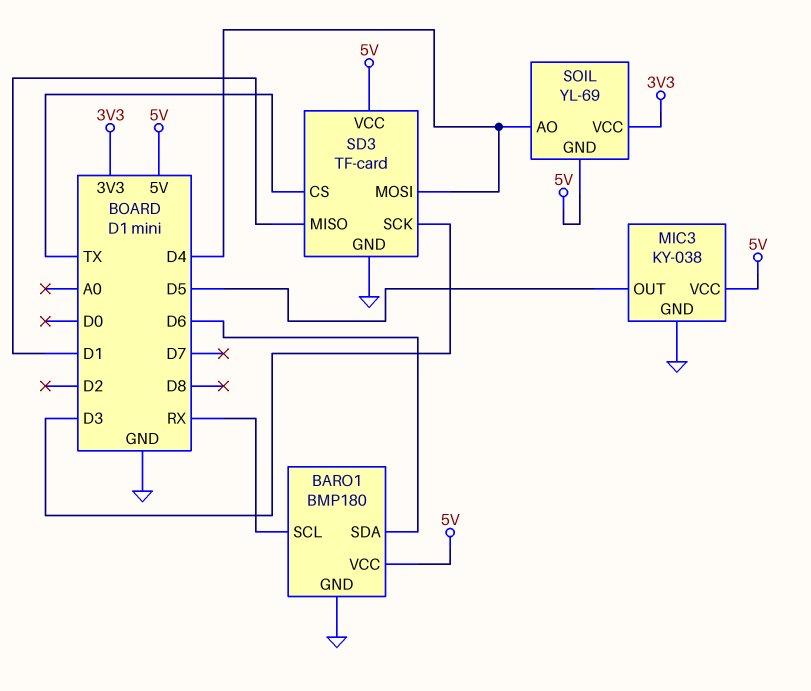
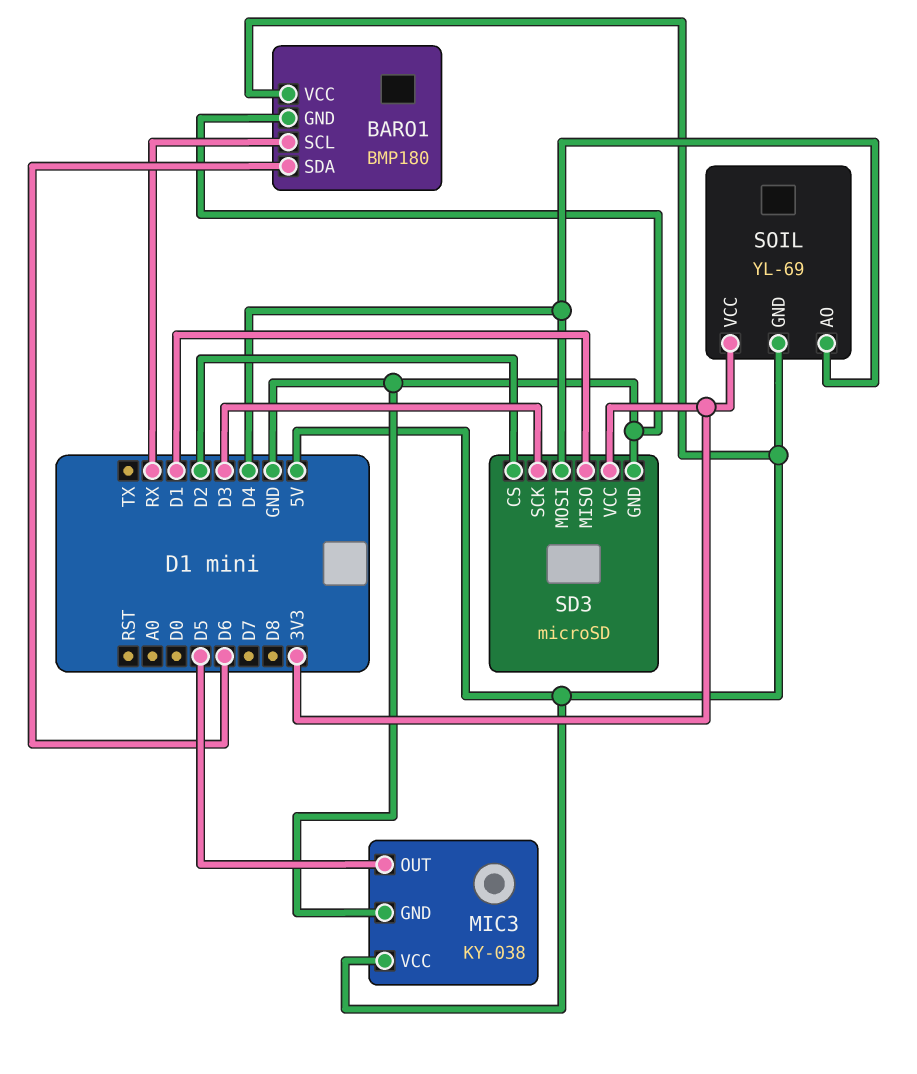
SD3: TF-card -> microSD
SD3 pin CS: TX -> D2
SD3 pin VCC: 5V -> 3V3

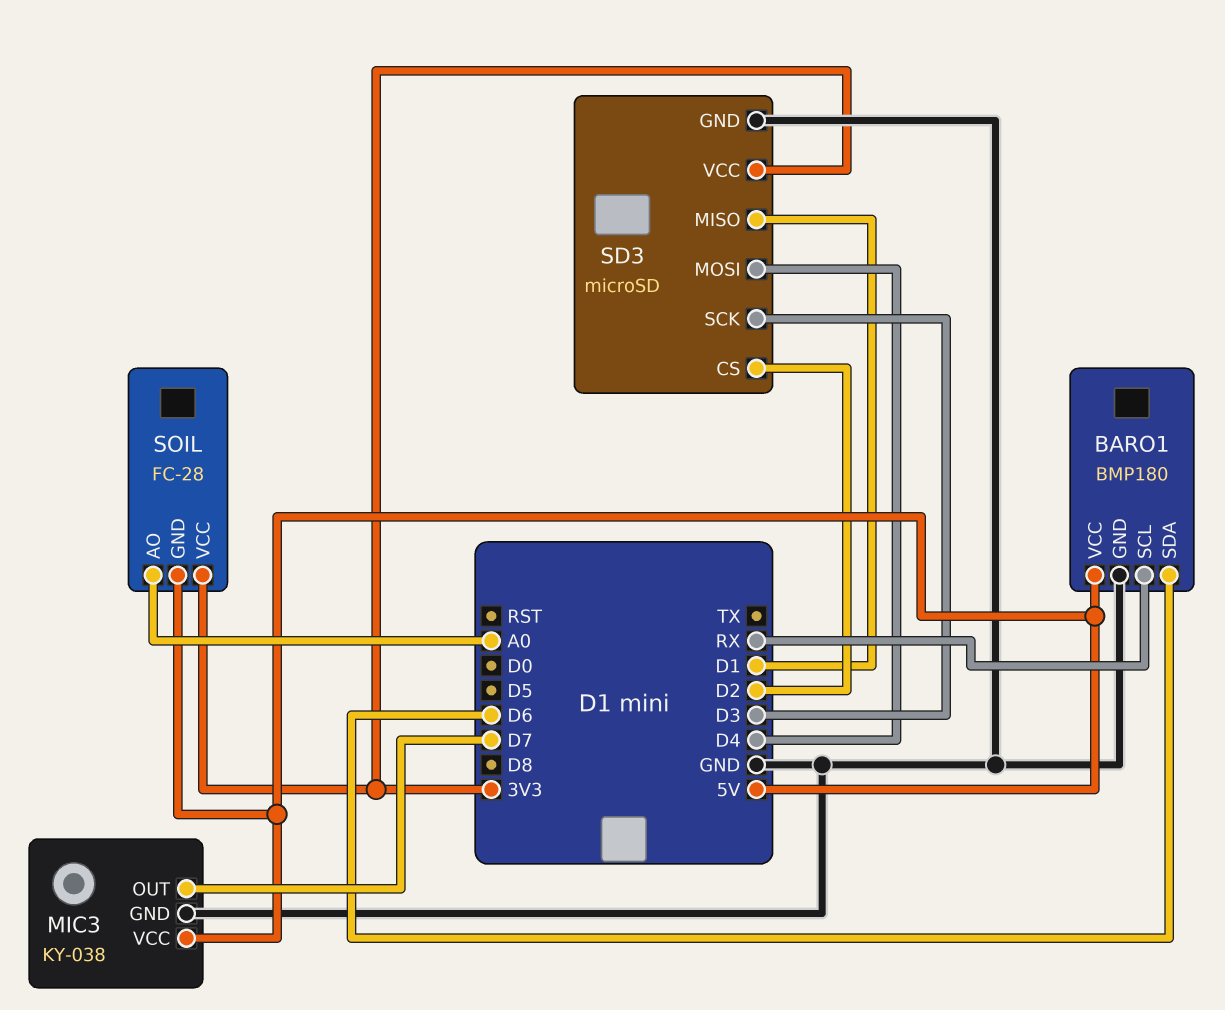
MIC3 pin OUT: D5 -> D7
SOIL: YL-69 -> FC-28
SOIL pin AO: D4 -> A0

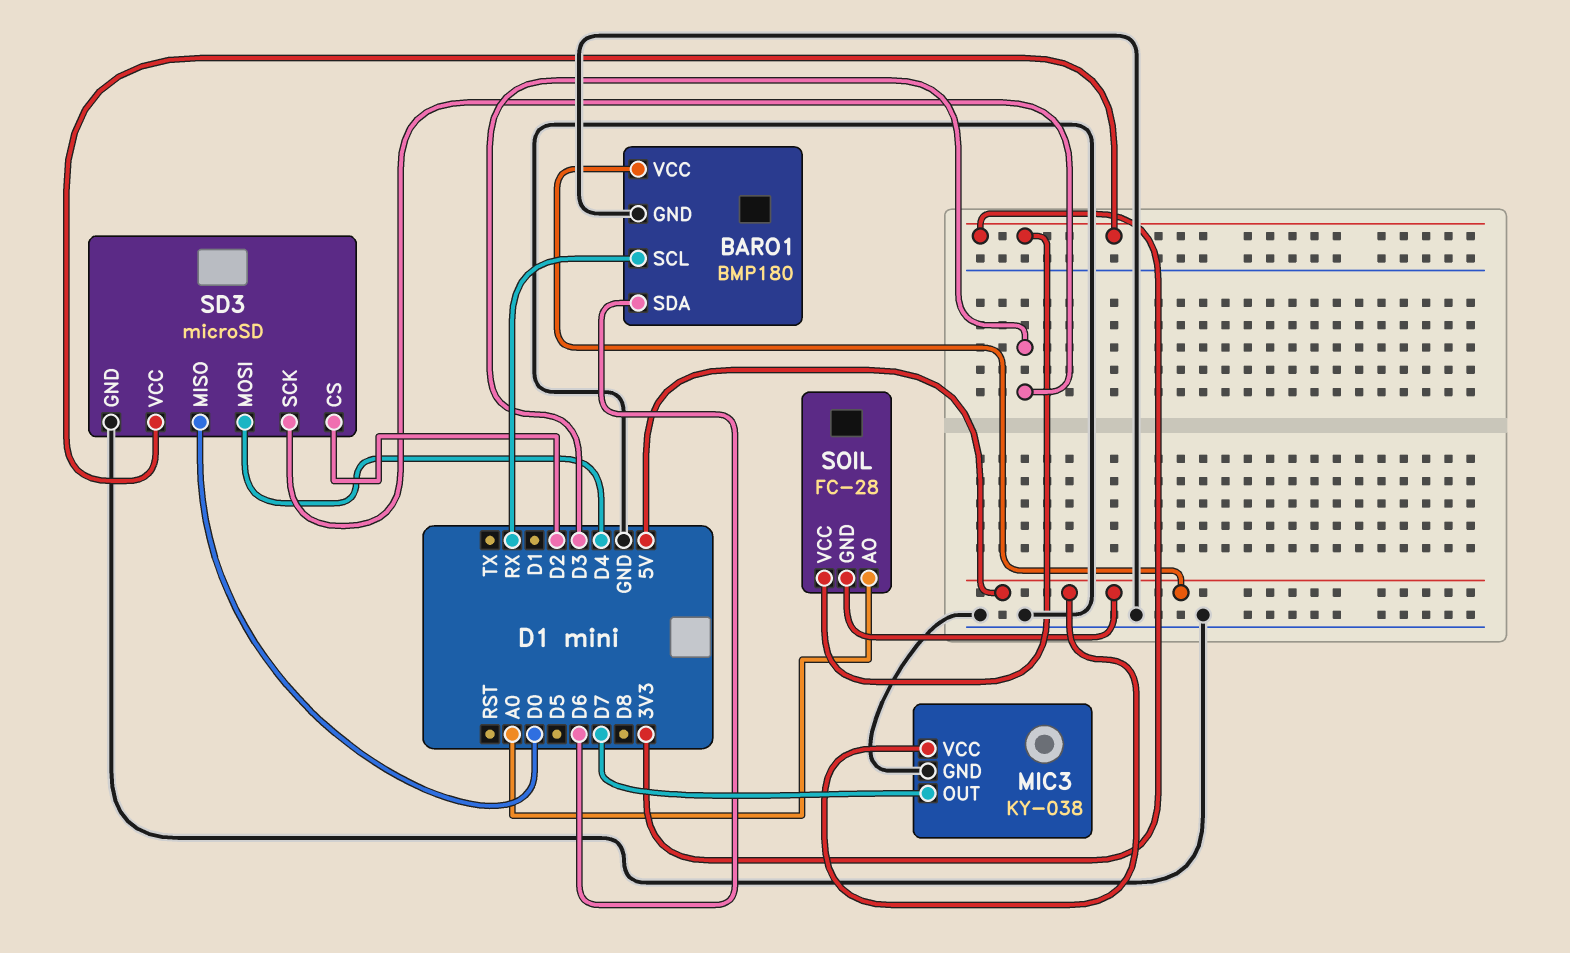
SD3 pin MISO: D1 -> D0

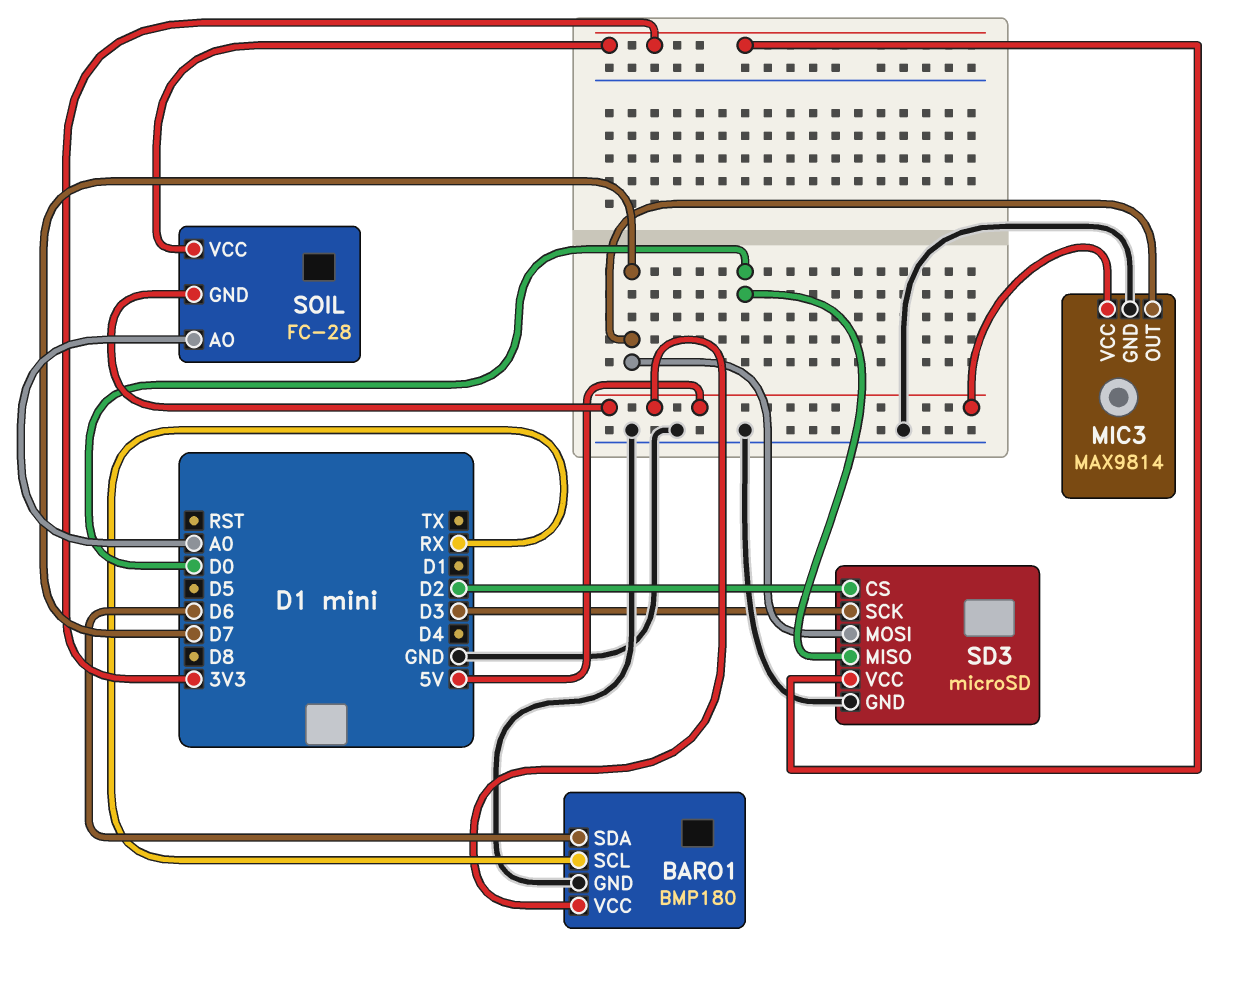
MIC3: KY-038 -> MAX9814
SD3 pin MOSI: D4 -> D7

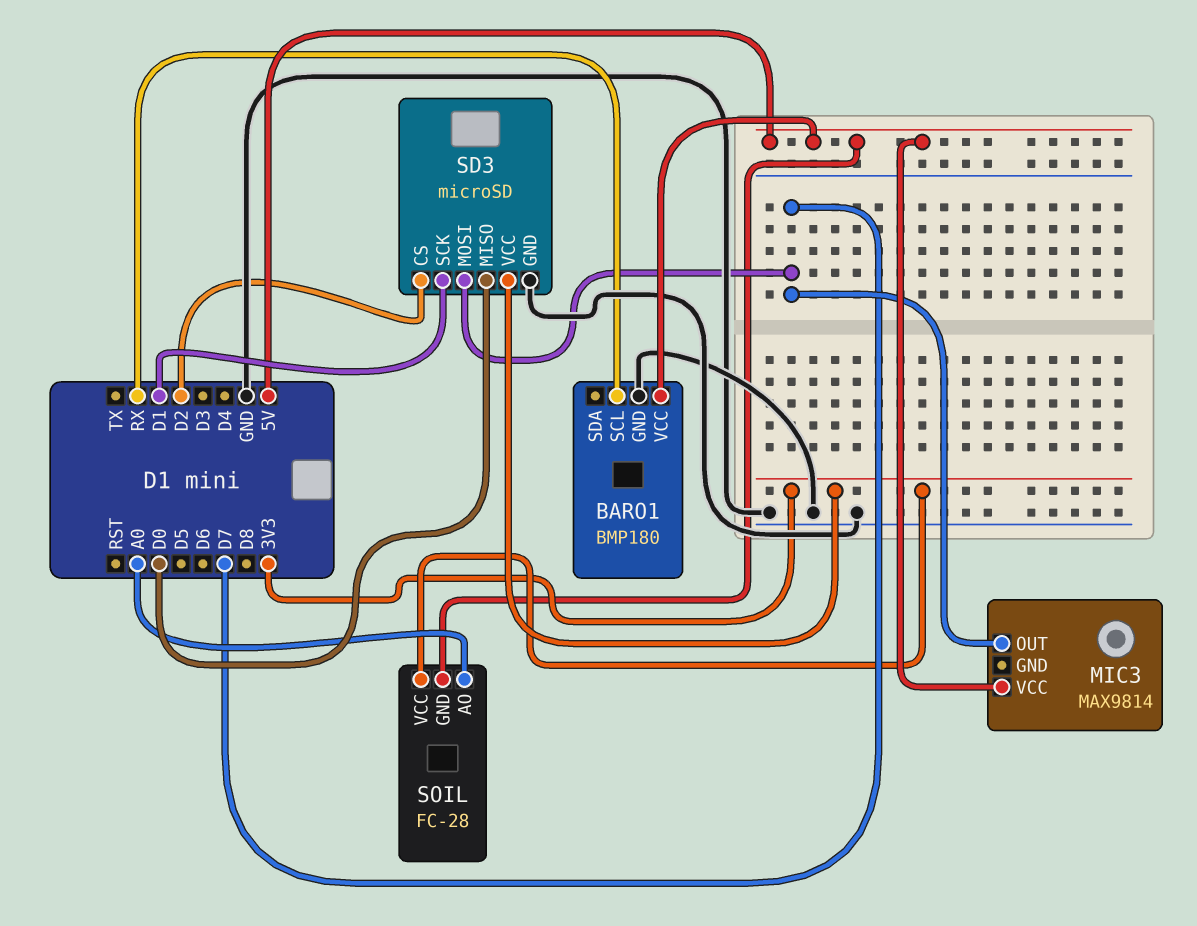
BARO1 pin SDA: D6 -> none
MIC3 pin GND: GND -> none
SD3 pin SCK: D3 -> D1

